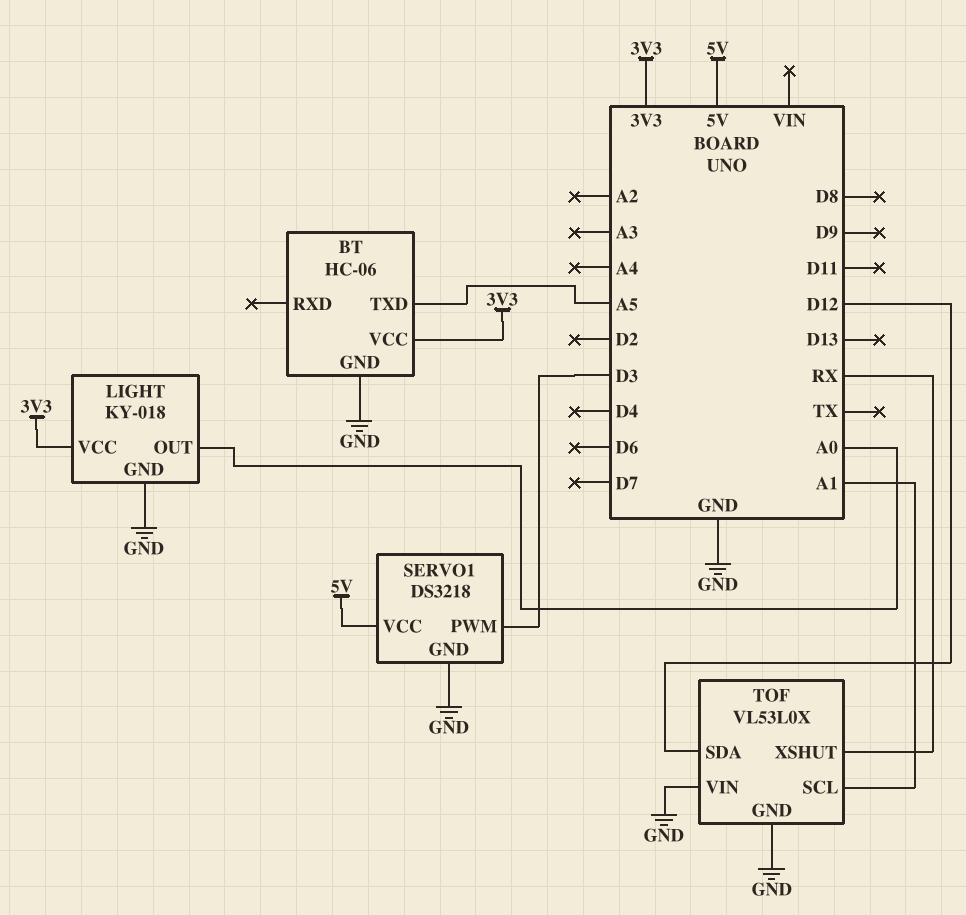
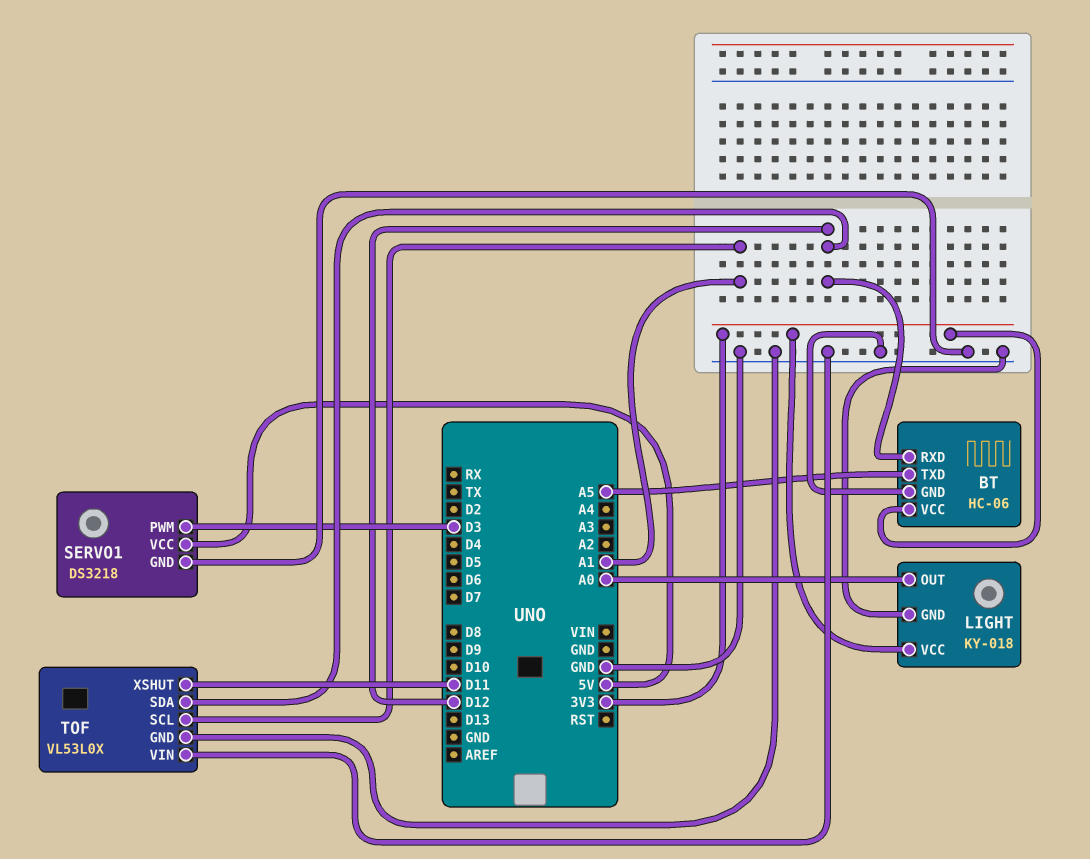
BT pin RXD: none -> D12
TOF pin XSHUT: RX -> D11

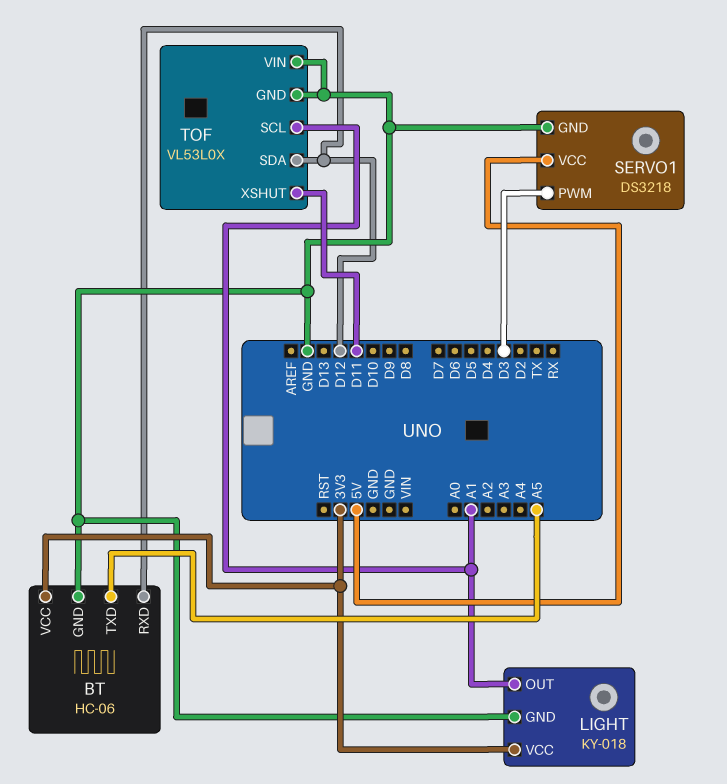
LIGHT pin OUT: A0 -> A1

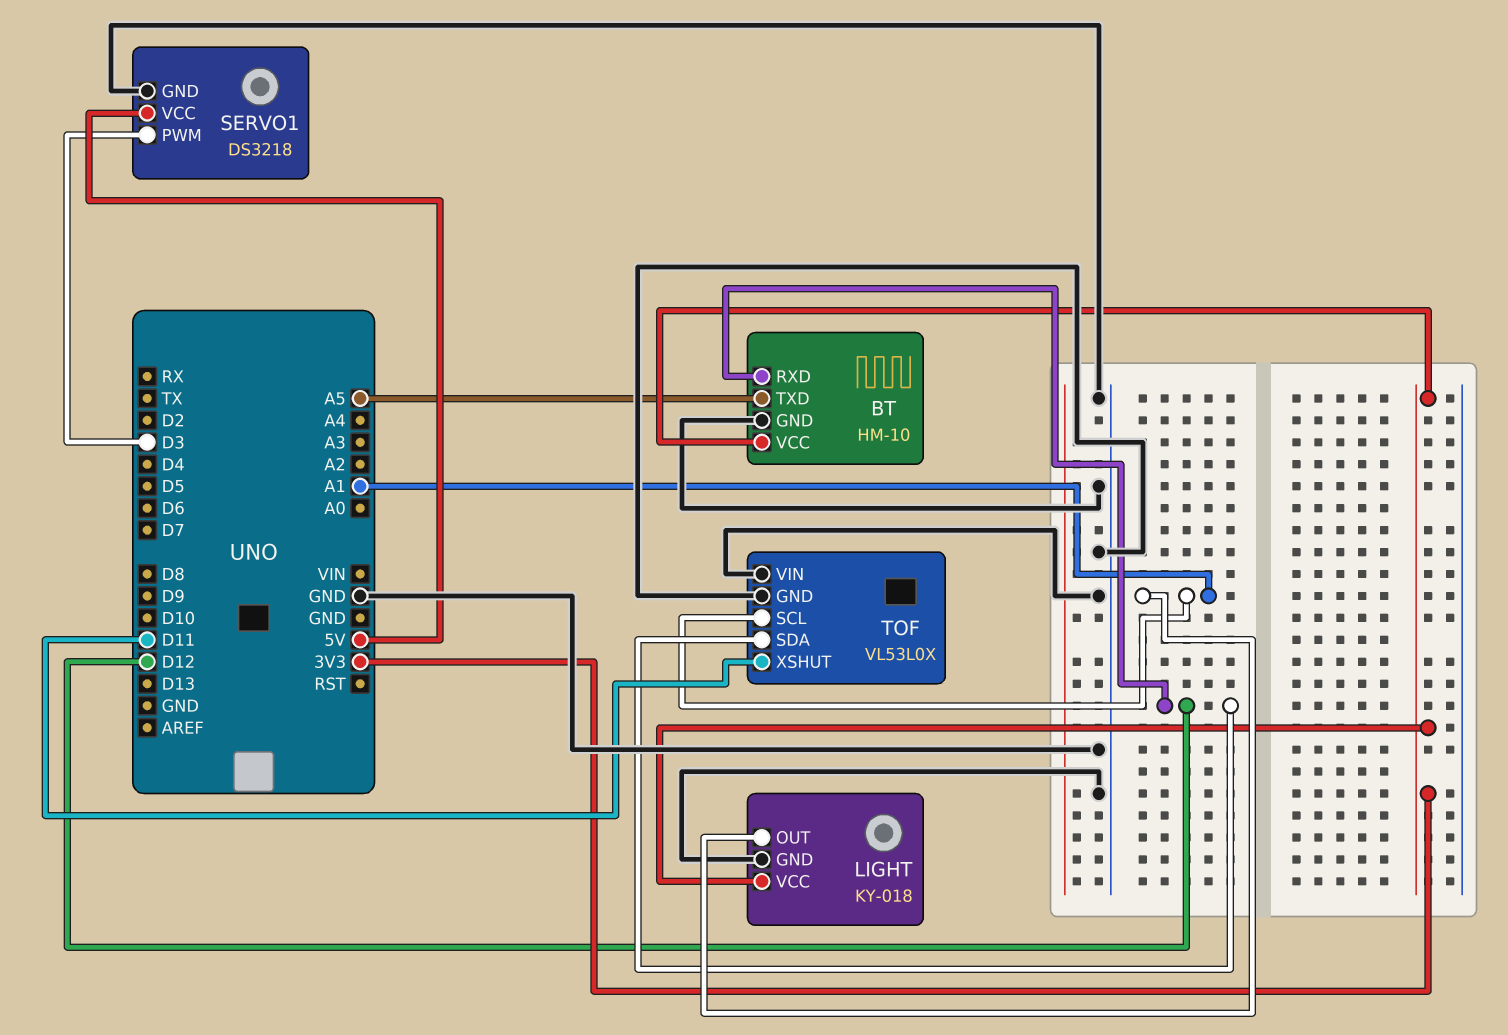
BT: HC-06 -> HM-10

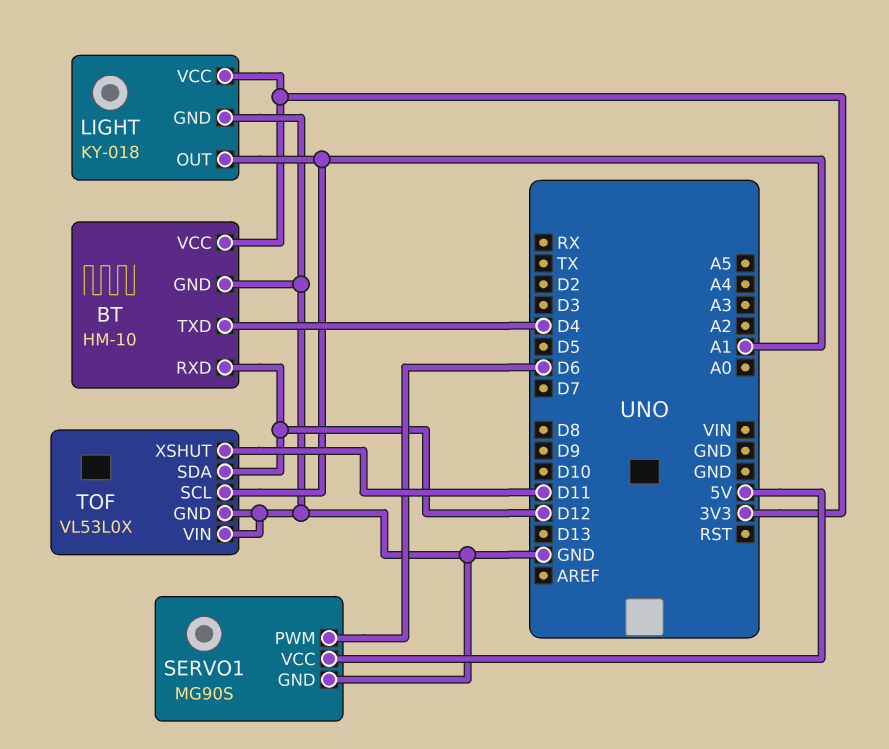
BT pin TXD: A5 -> D4
SERVO1: DS3218 -> MG90S
SERVO1 pin PWM: D3 -> D6

